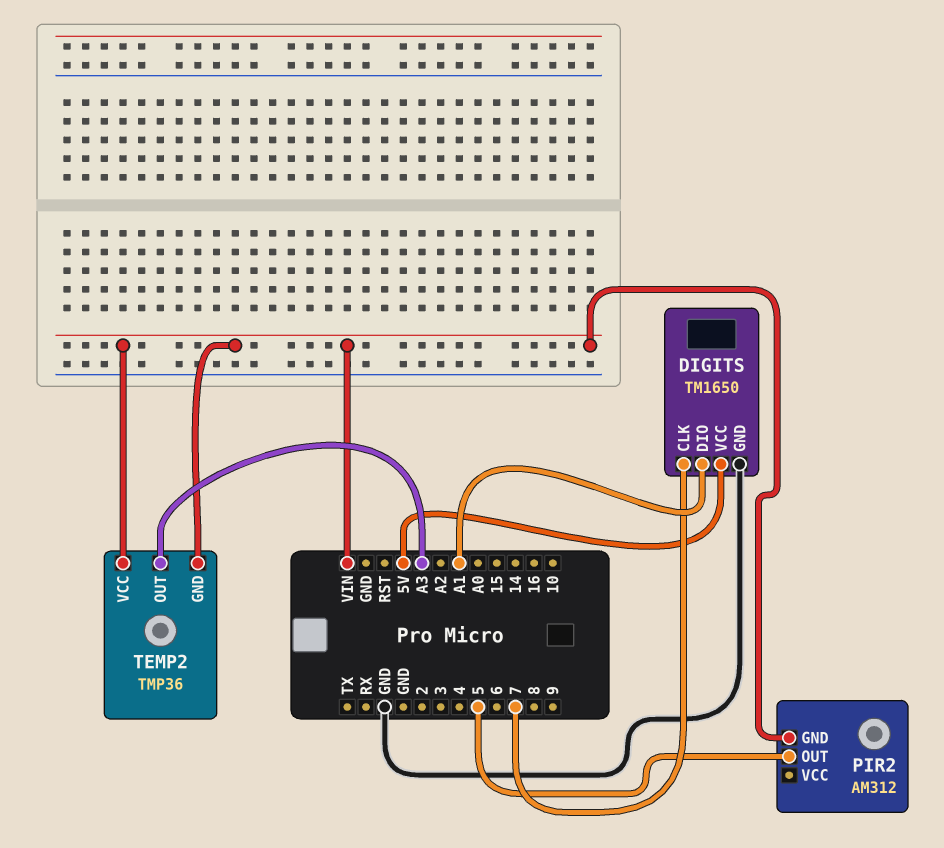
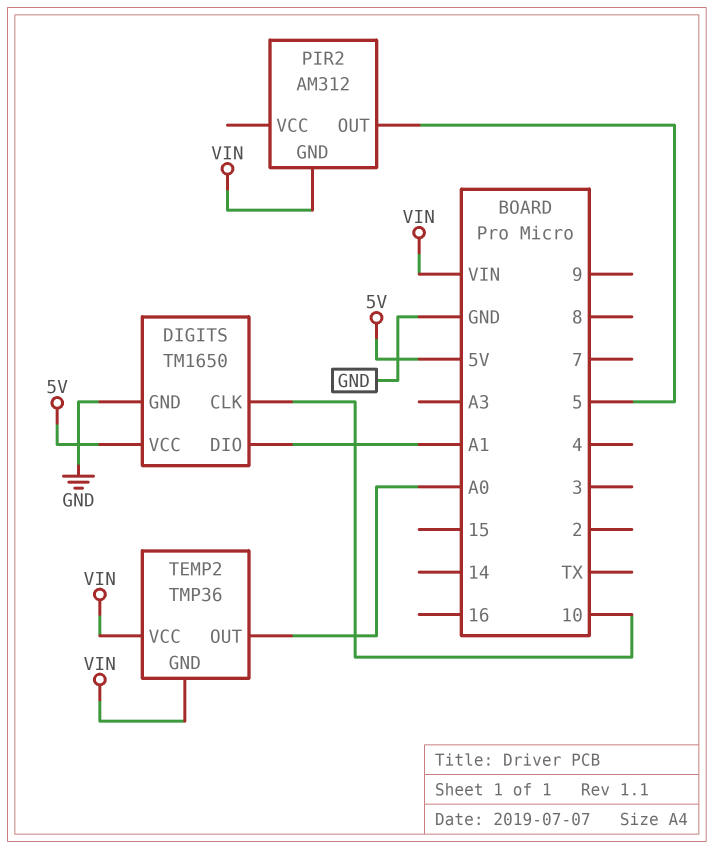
DIGITS pin CLK: 7 -> 10
TEMP2 pin OUT: A3 -> A0

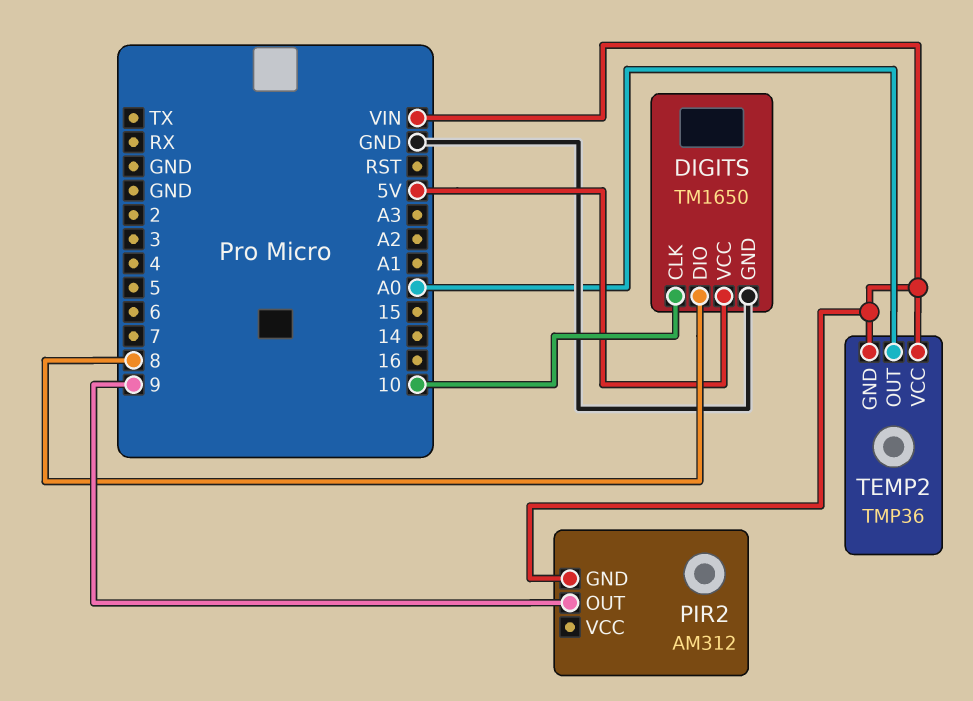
DIGITS pin DIO: A1 -> 8
PIR2 pin OUT: 5 -> 9

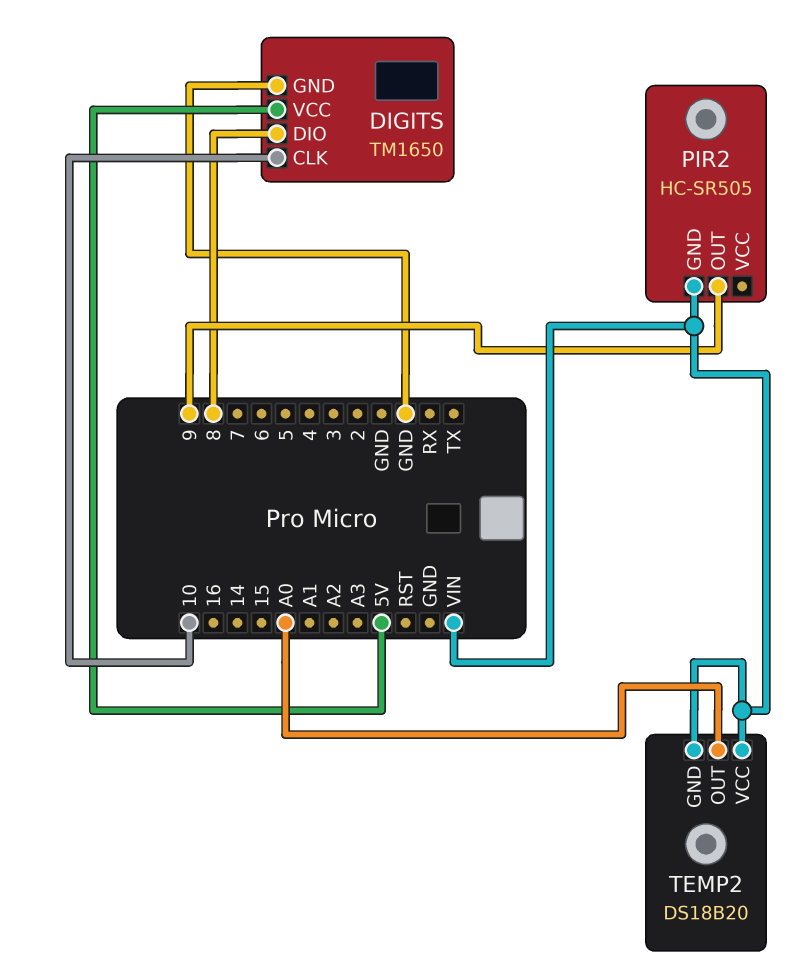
PIR2: AM312 -> HC-SR505
TEMP2: TMP36 -> DS18B20

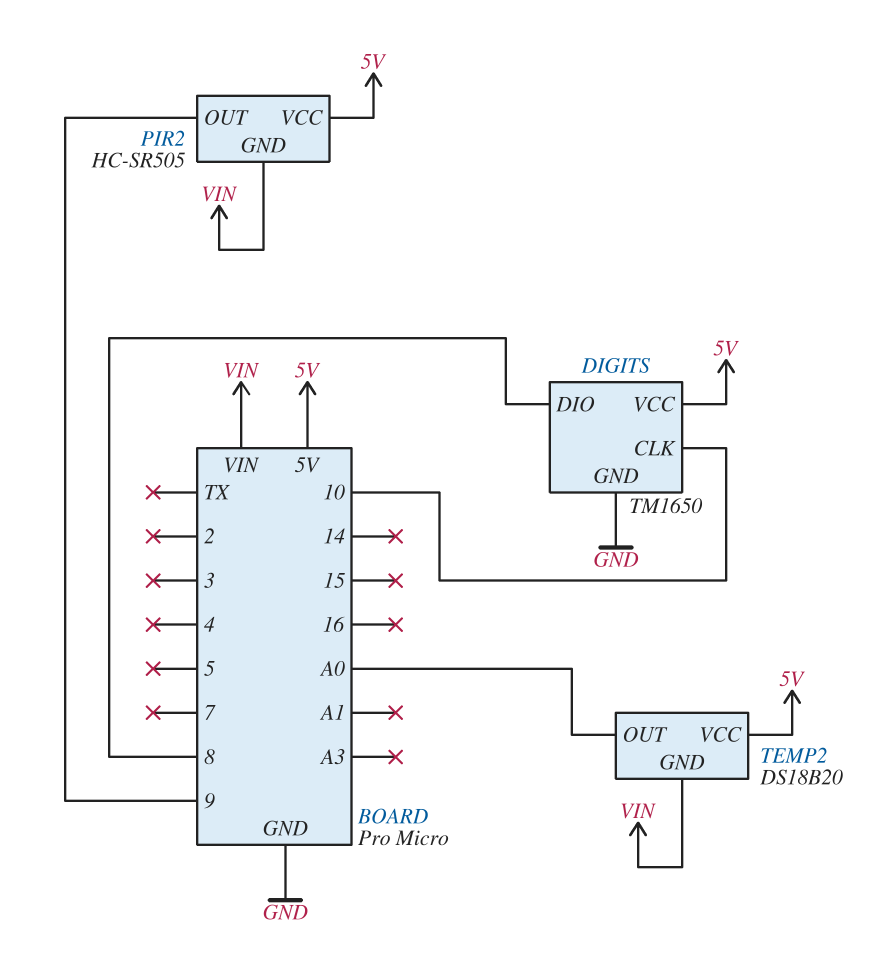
PIR2 pin VCC: none -> 5V
TEMP2 pin VCC: VIN -> 5V

